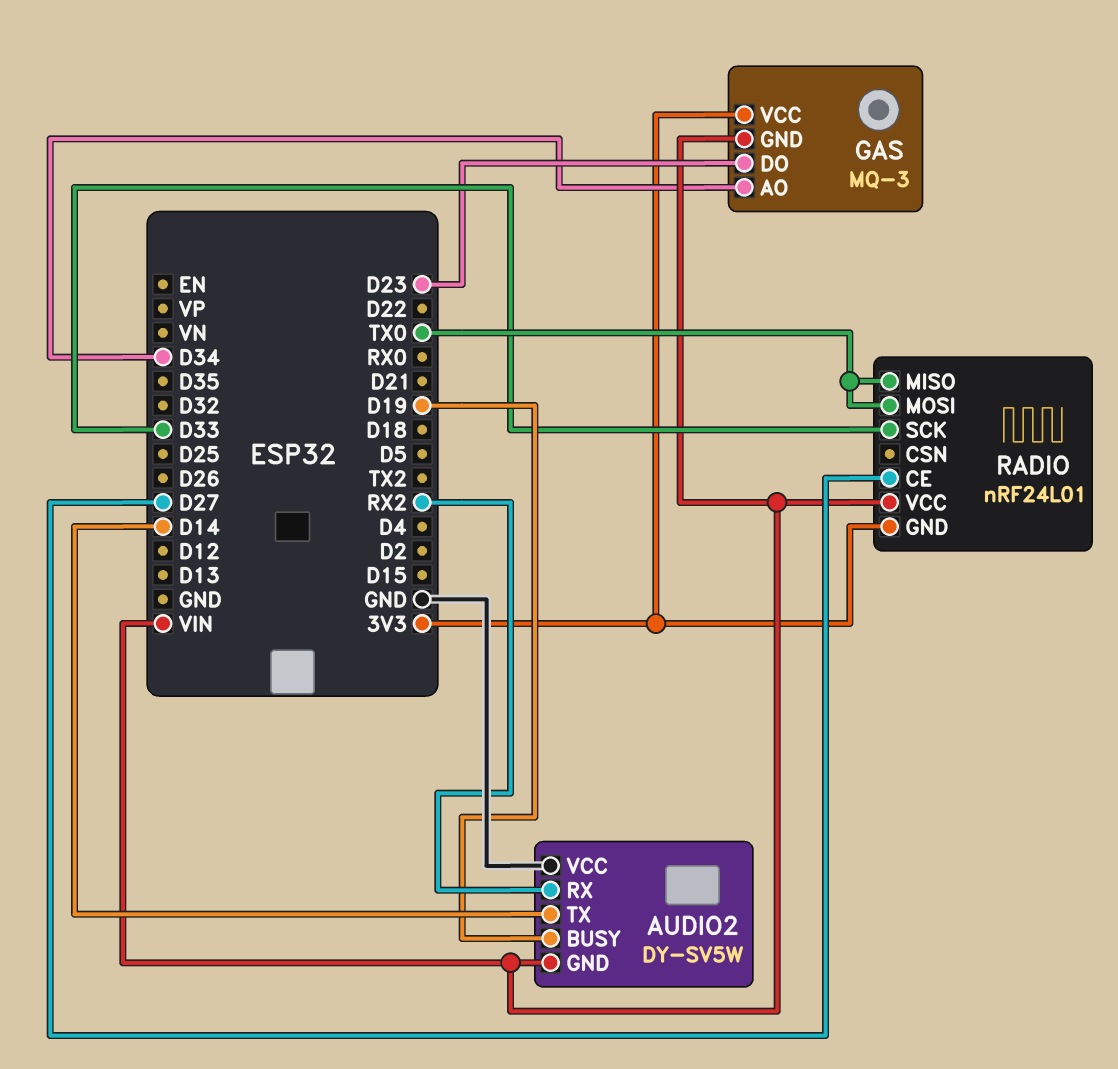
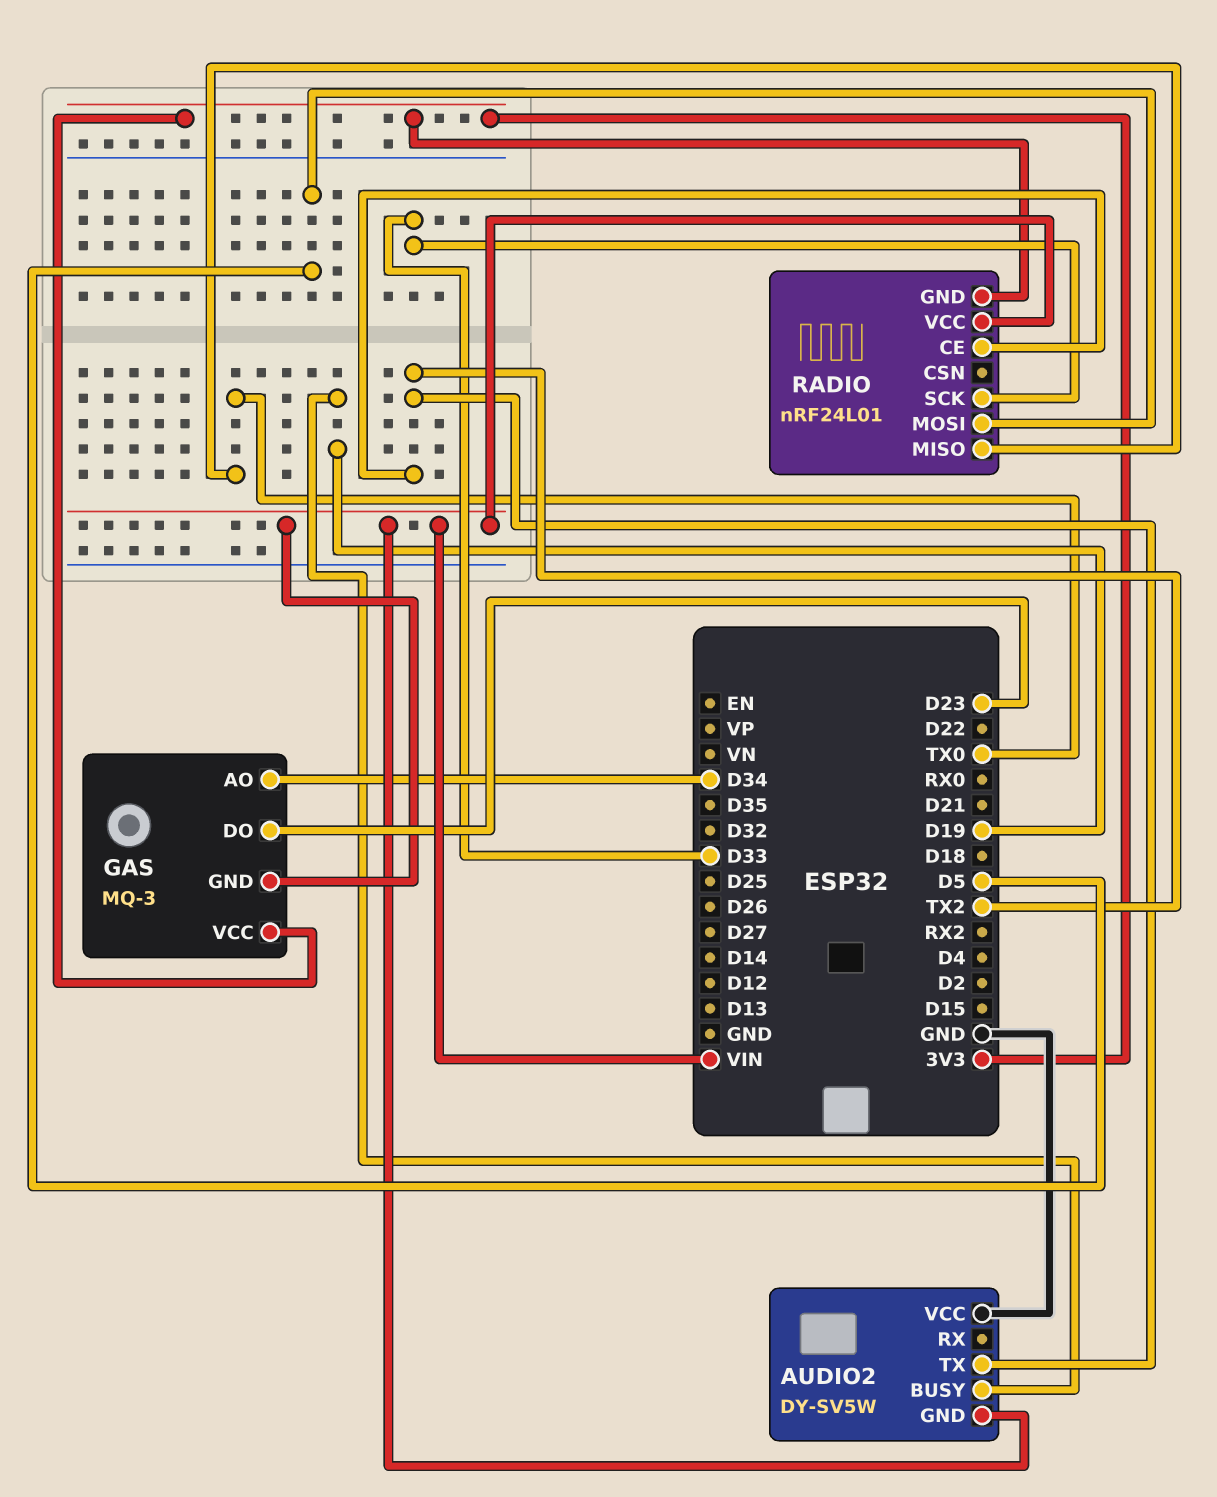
AUDIO2 pin RX: RX2 -> none
AUDIO2 pin TX: D14 -> TX2
RADIO pin CE: D27 -> TX2
RADIO pin MOSI: TX0 -> D5

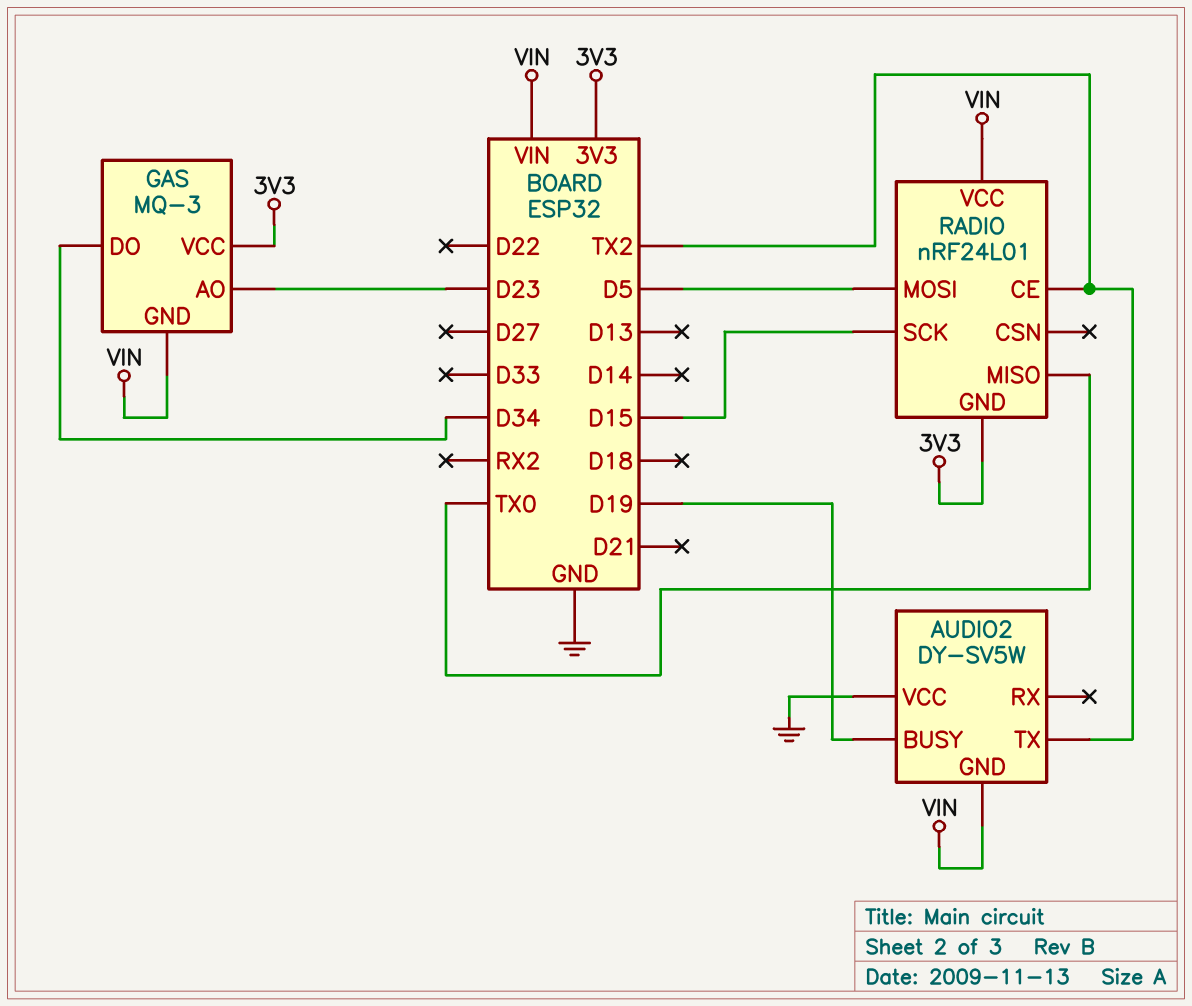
GAS pin AO: D34 -> D23
GAS pin DO: D23 -> D34
RADIO pin SCK: D33 -> D15

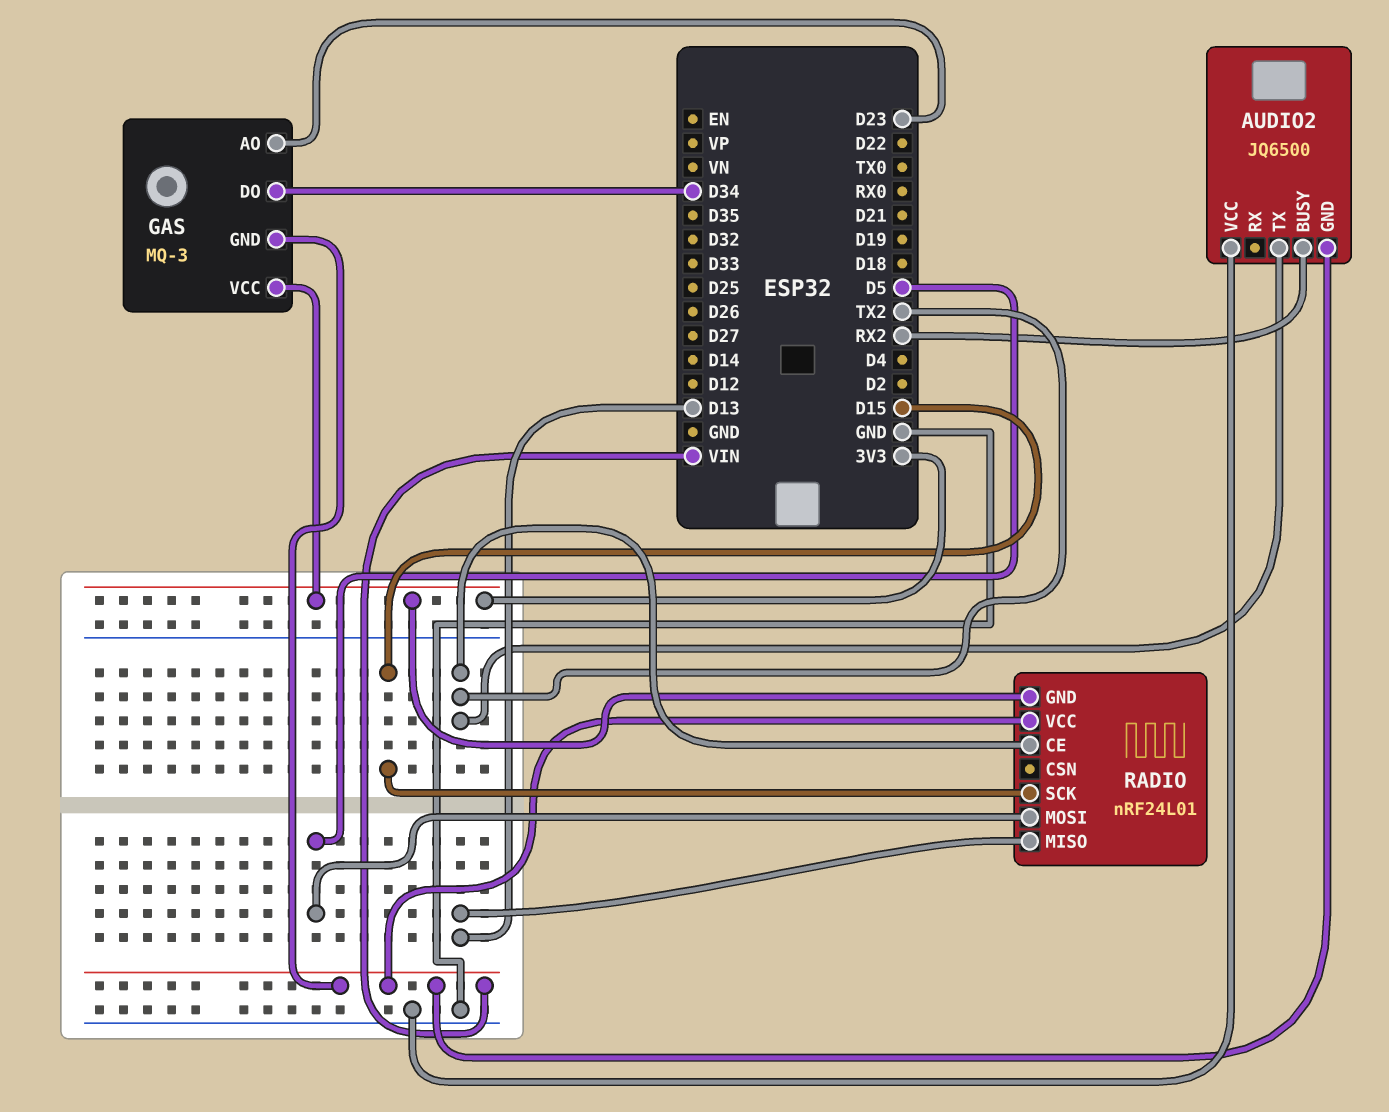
AUDIO2: DY-SV5W -> JQ6500
AUDIO2 pin BUSY: D19 -> RX2
RADIO pin MISO: TX0 -> D13

